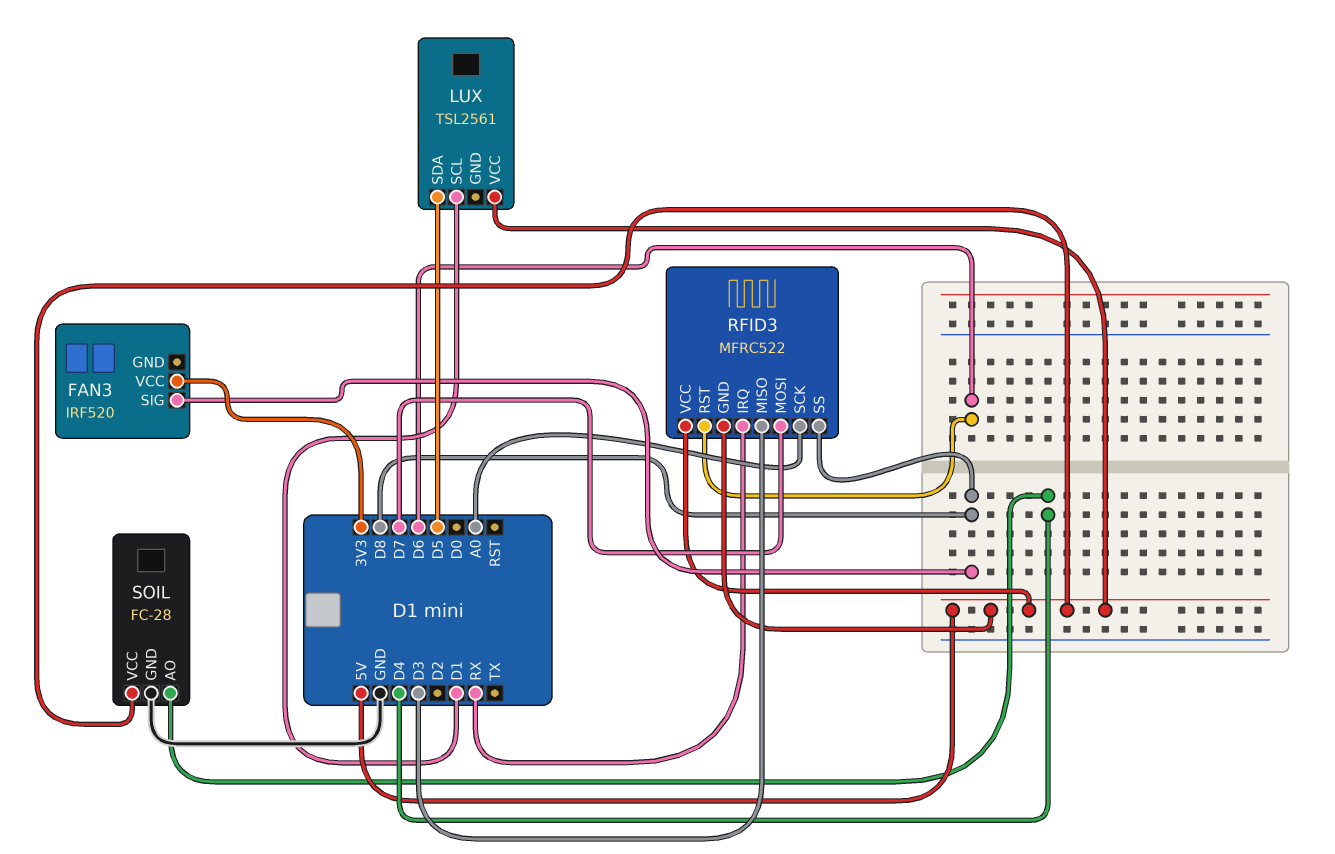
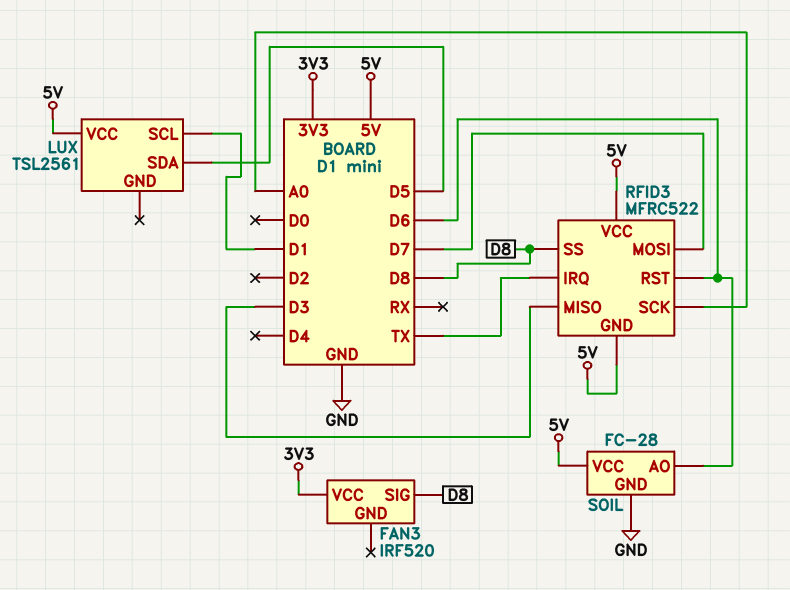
RFID3 pin IRQ: RX -> TX
SOIL pin AO: D4 -> D6

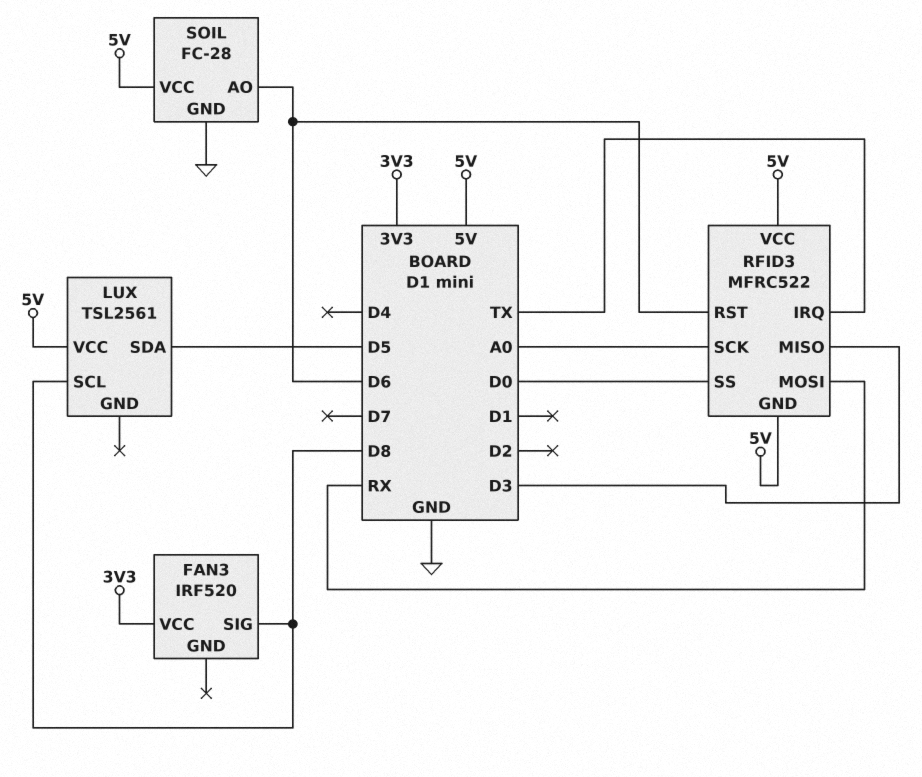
LUX pin SCL: D1 -> D8
RFID3 pin MOSI: D7 -> RX
RFID3 pin SS: D8 -> D0

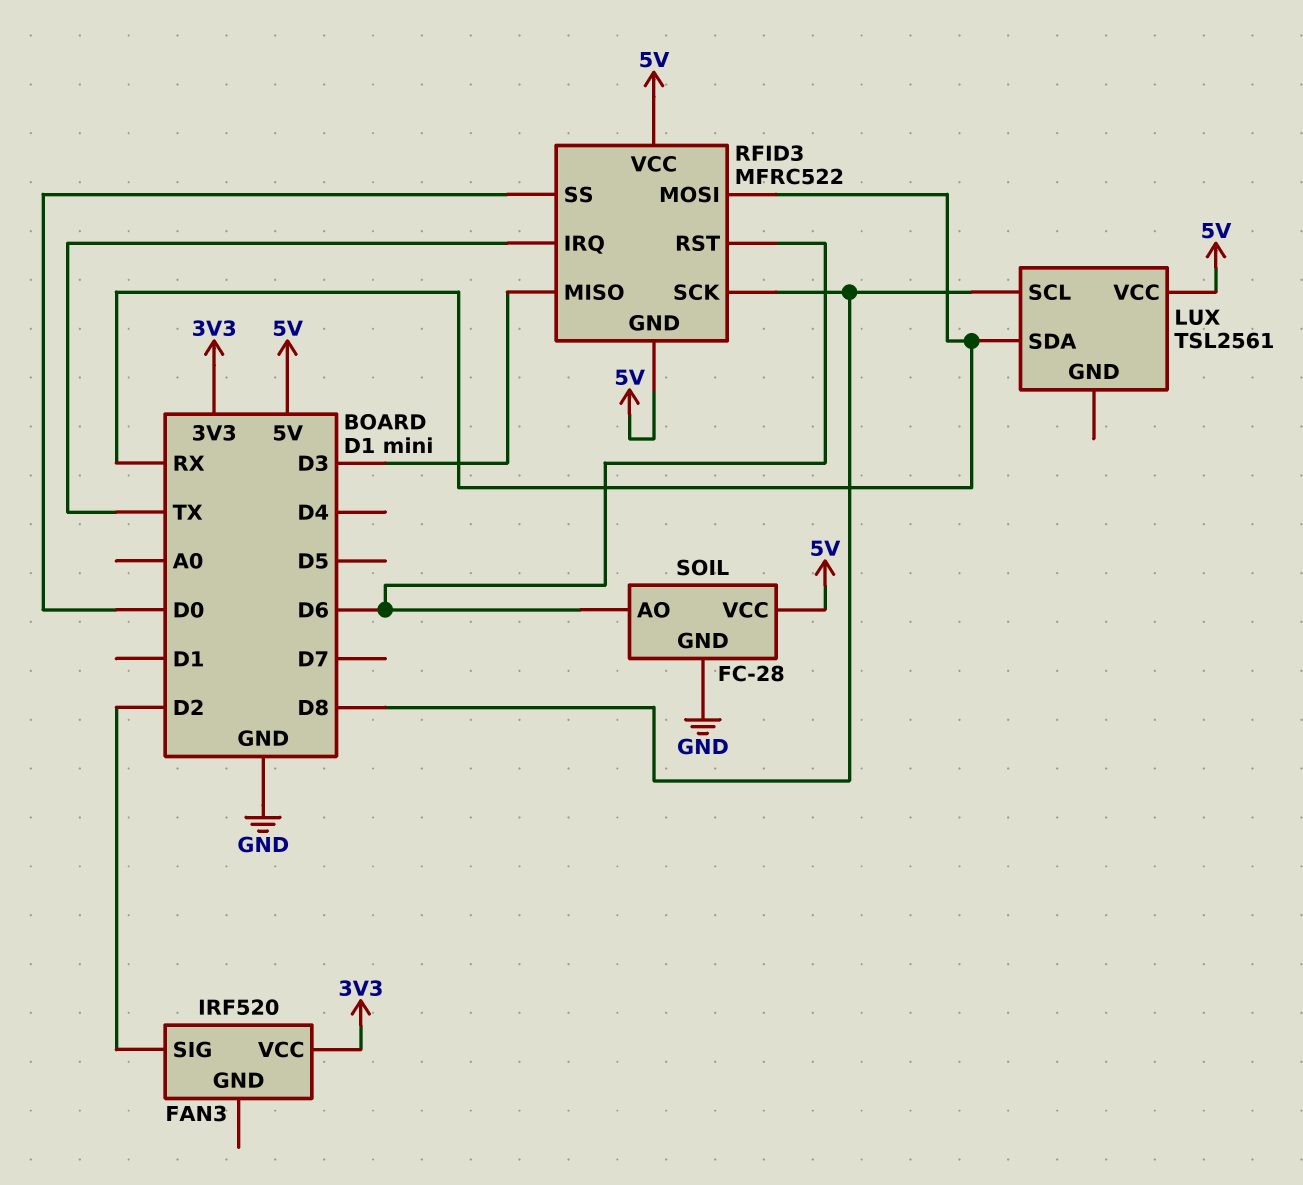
FAN3 pin SIG: D8 -> D2
LUX pin SDA: D5 -> RX
RFID3 pin SCK: A0 -> D8

